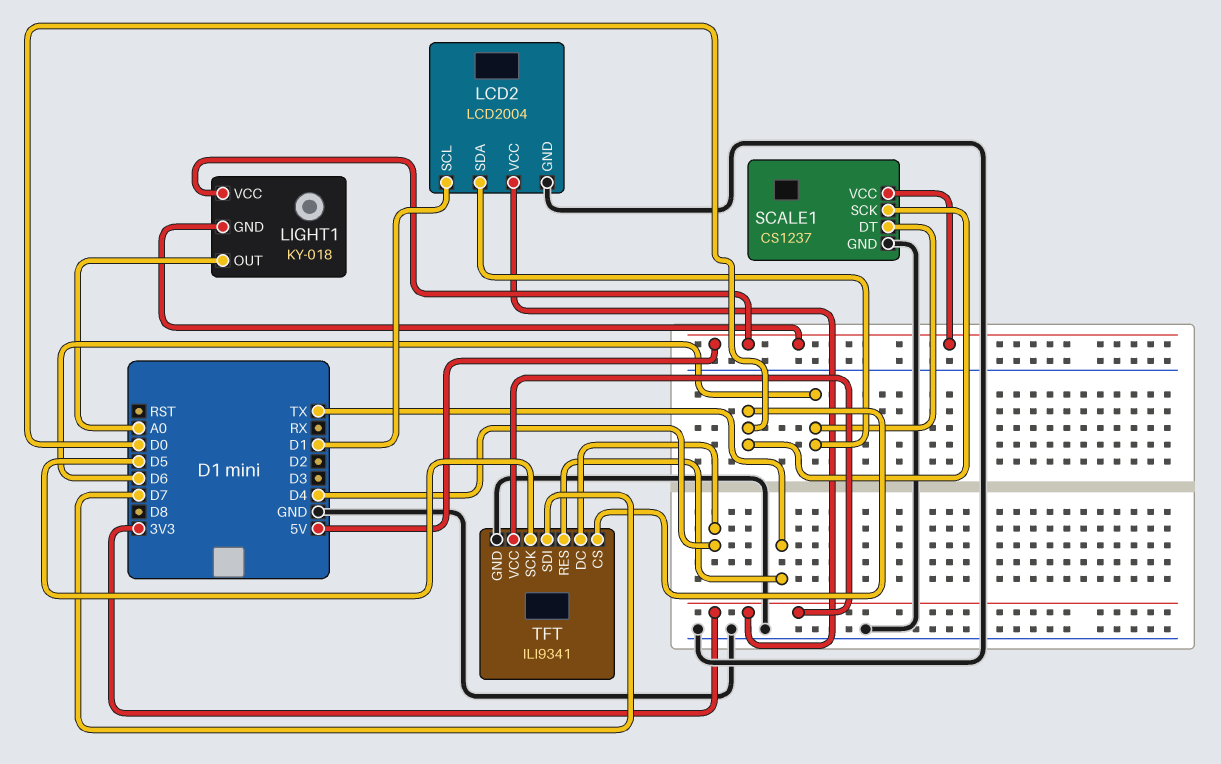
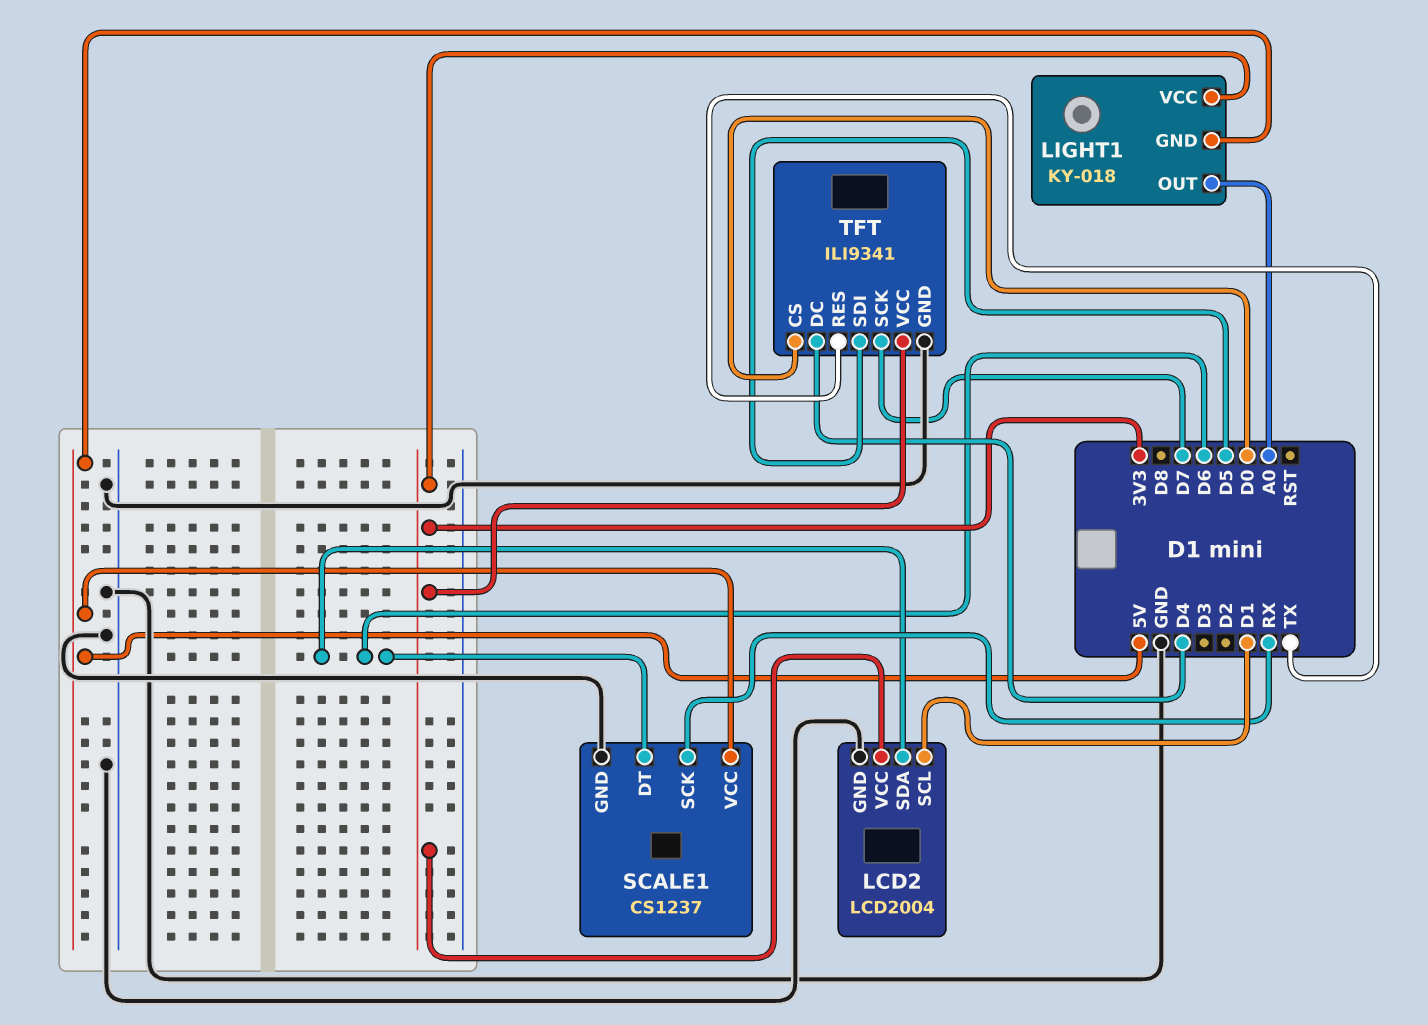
LIGHT1 pin VCC: 5V -> 3V3
SCALE1 pin SCK: D0 -> RX
TFT pin SCK: D5 -> D7
TFT pin SDI: D7 -> D5

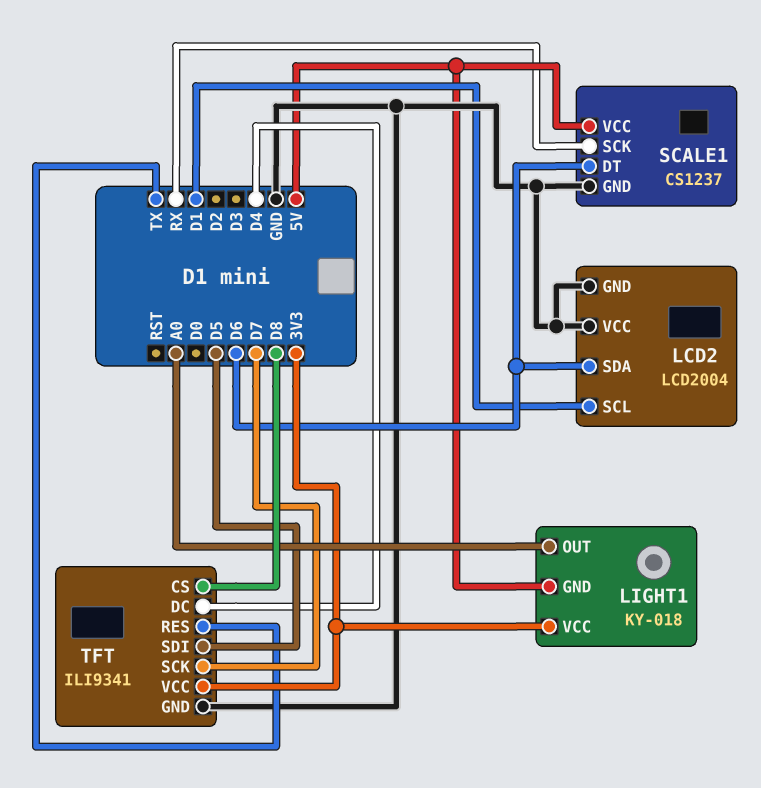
LCD2 pin VCC: 3V3 -> GND
TFT pin CS: D0 -> D8

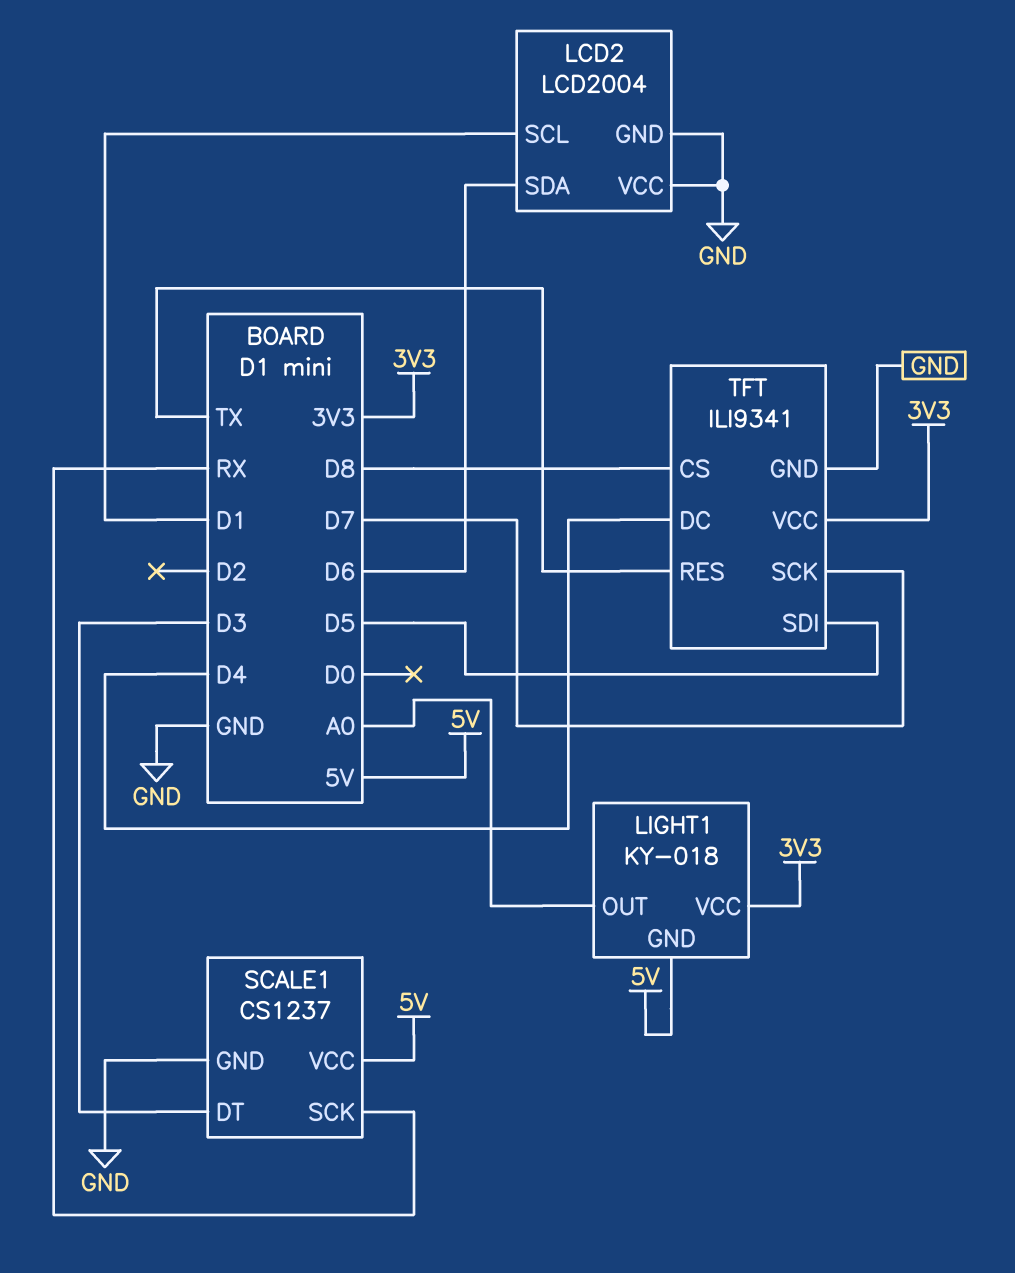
SCALE1 pin DT: D6 -> D3

